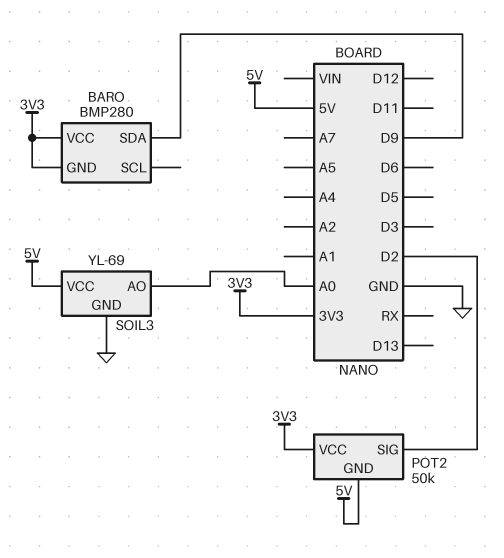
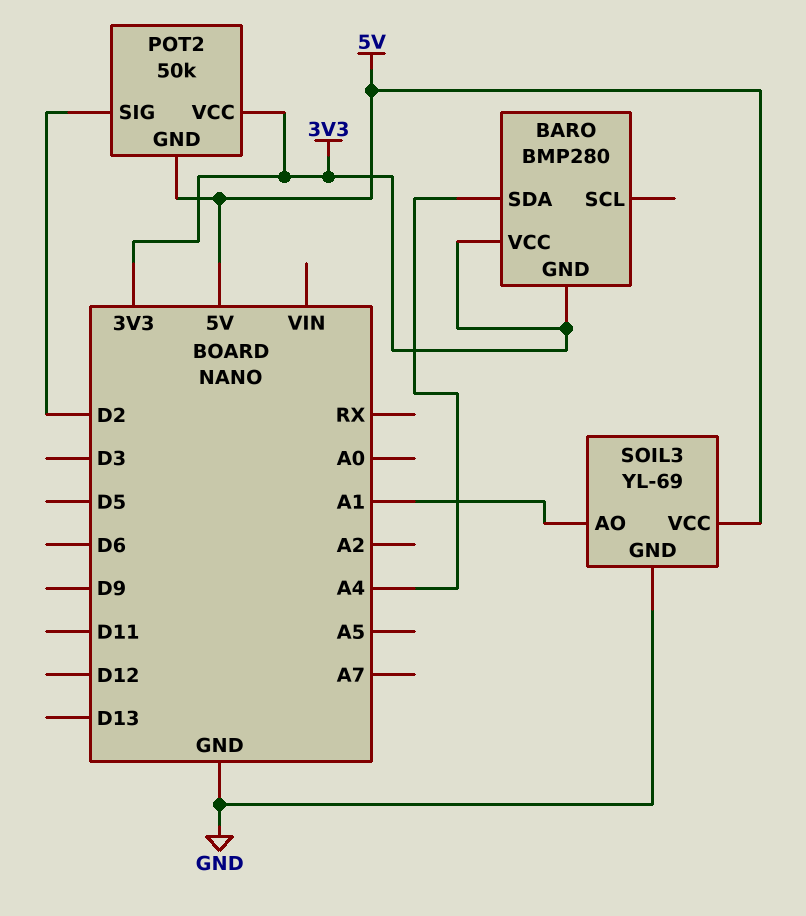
BARO pin SDA: D9 -> A4
SOIL3 pin AO: A0 -> A1

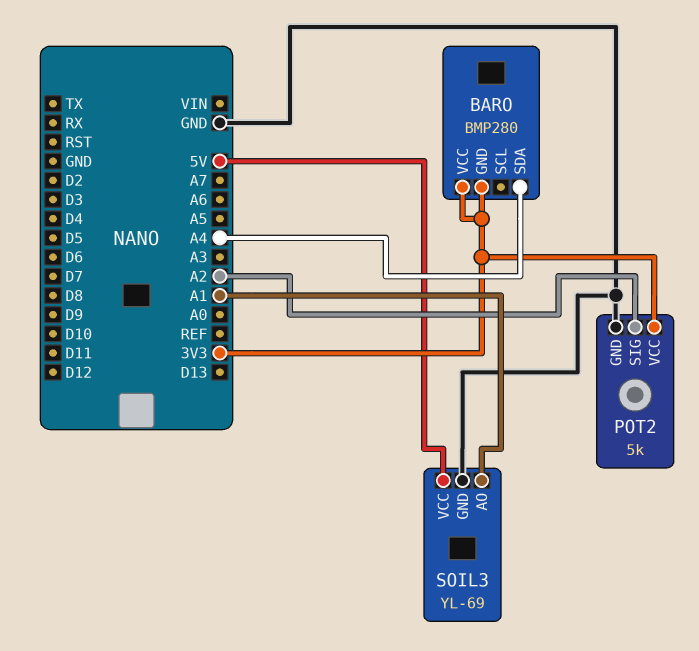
POT2: 50k -> 5k
POT2 pin GND: 5V -> GND
POT2 pin SIG: D2 -> A2

